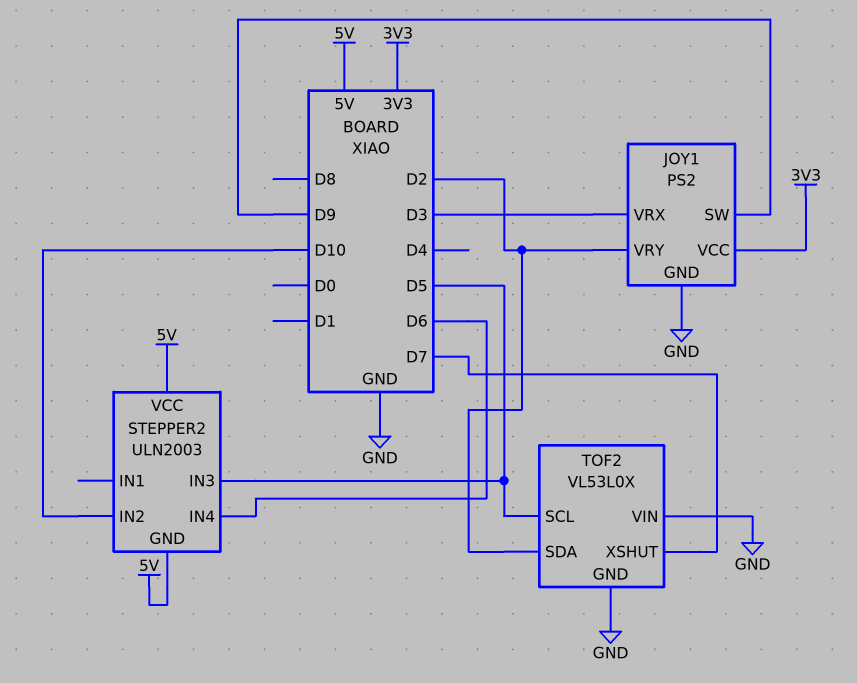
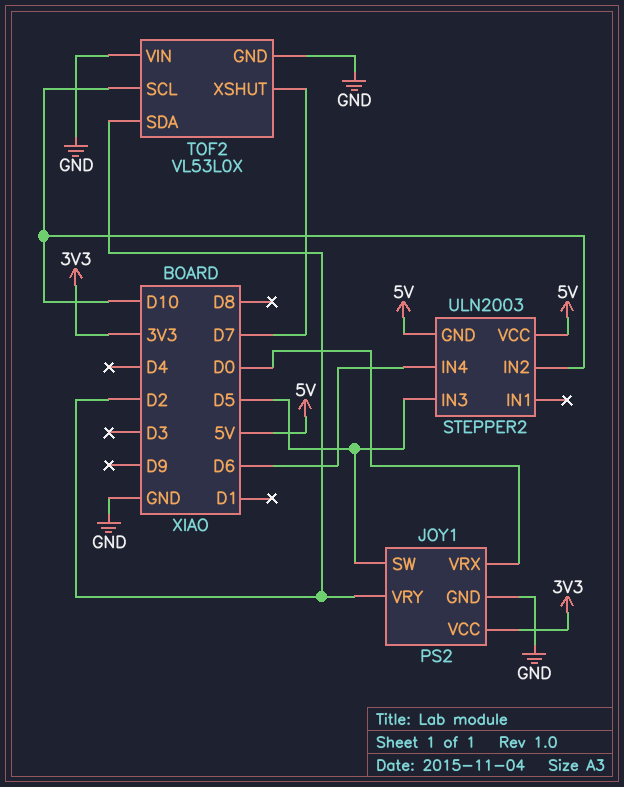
JOY1 pin SW: D9 -> D5
JOY1 pin VRX: D3 -> D0
TOF2 pin SCL: D5 -> D10

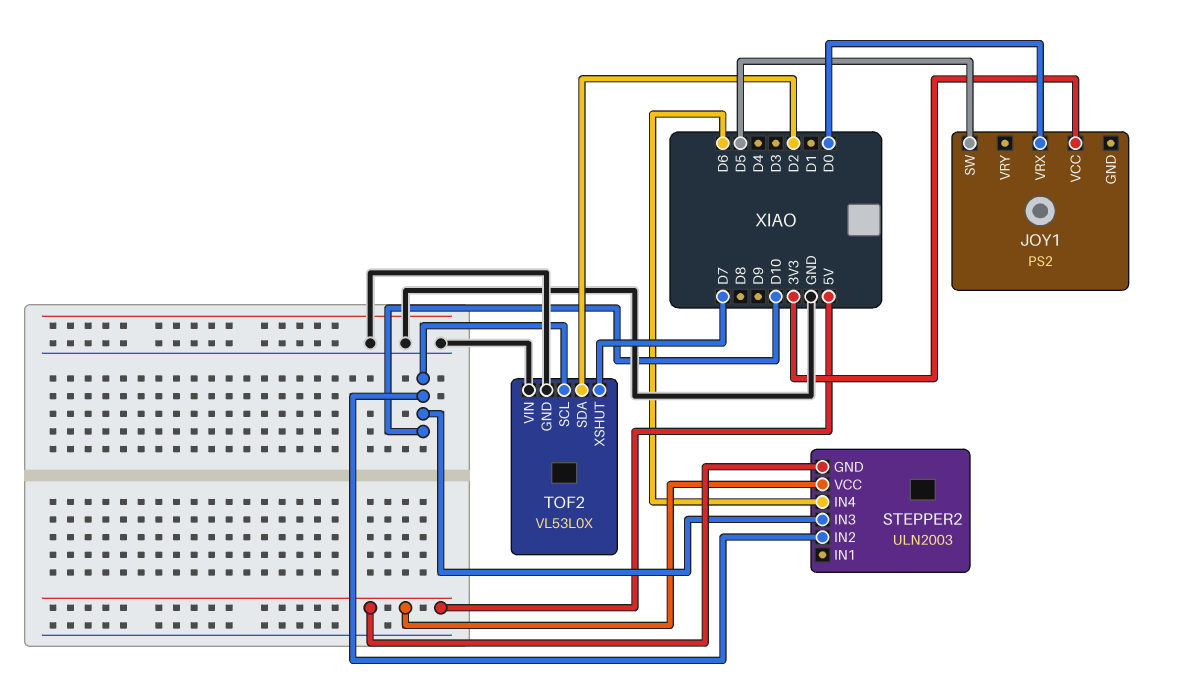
JOY1 pin GND: GND -> none
JOY1 pin VRY: D2 -> none
STEPPER2 pin IN3: D5 -> D10

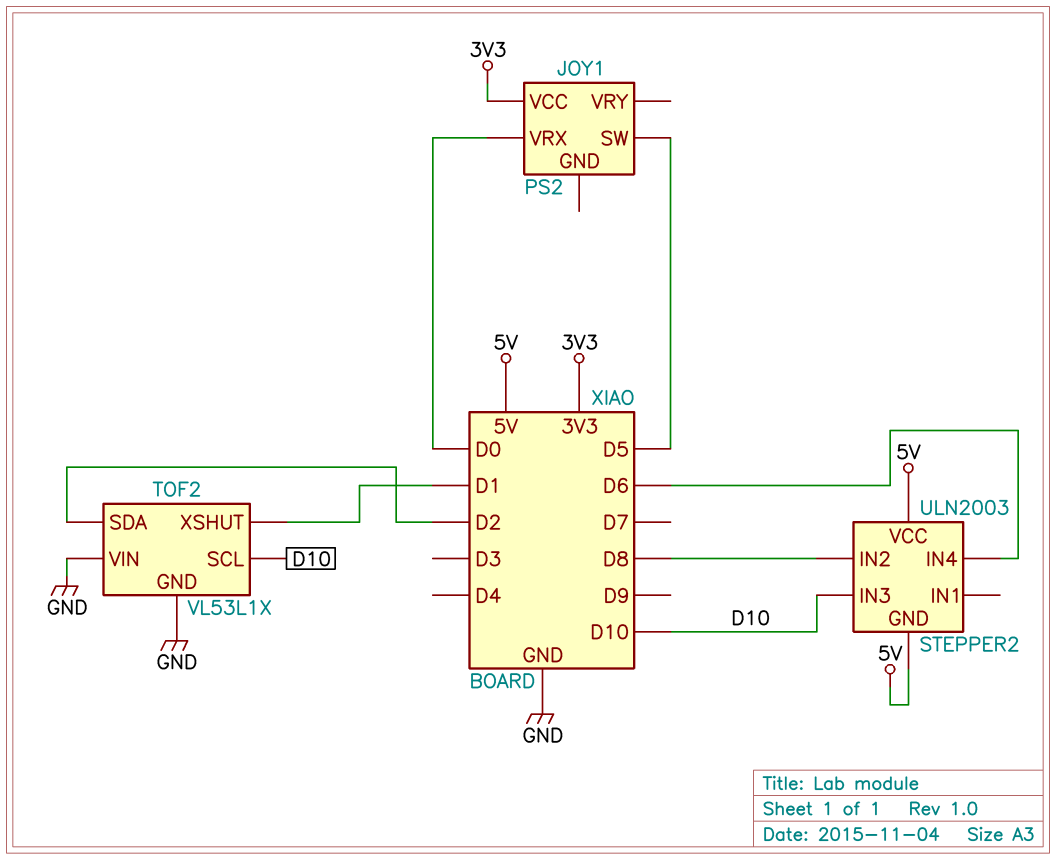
STEPPER2 pin IN2: D10 -> D8
TOF2: VL53L0X -> VL53L1X
TOF2 pin XSHUT: D7 -> D1

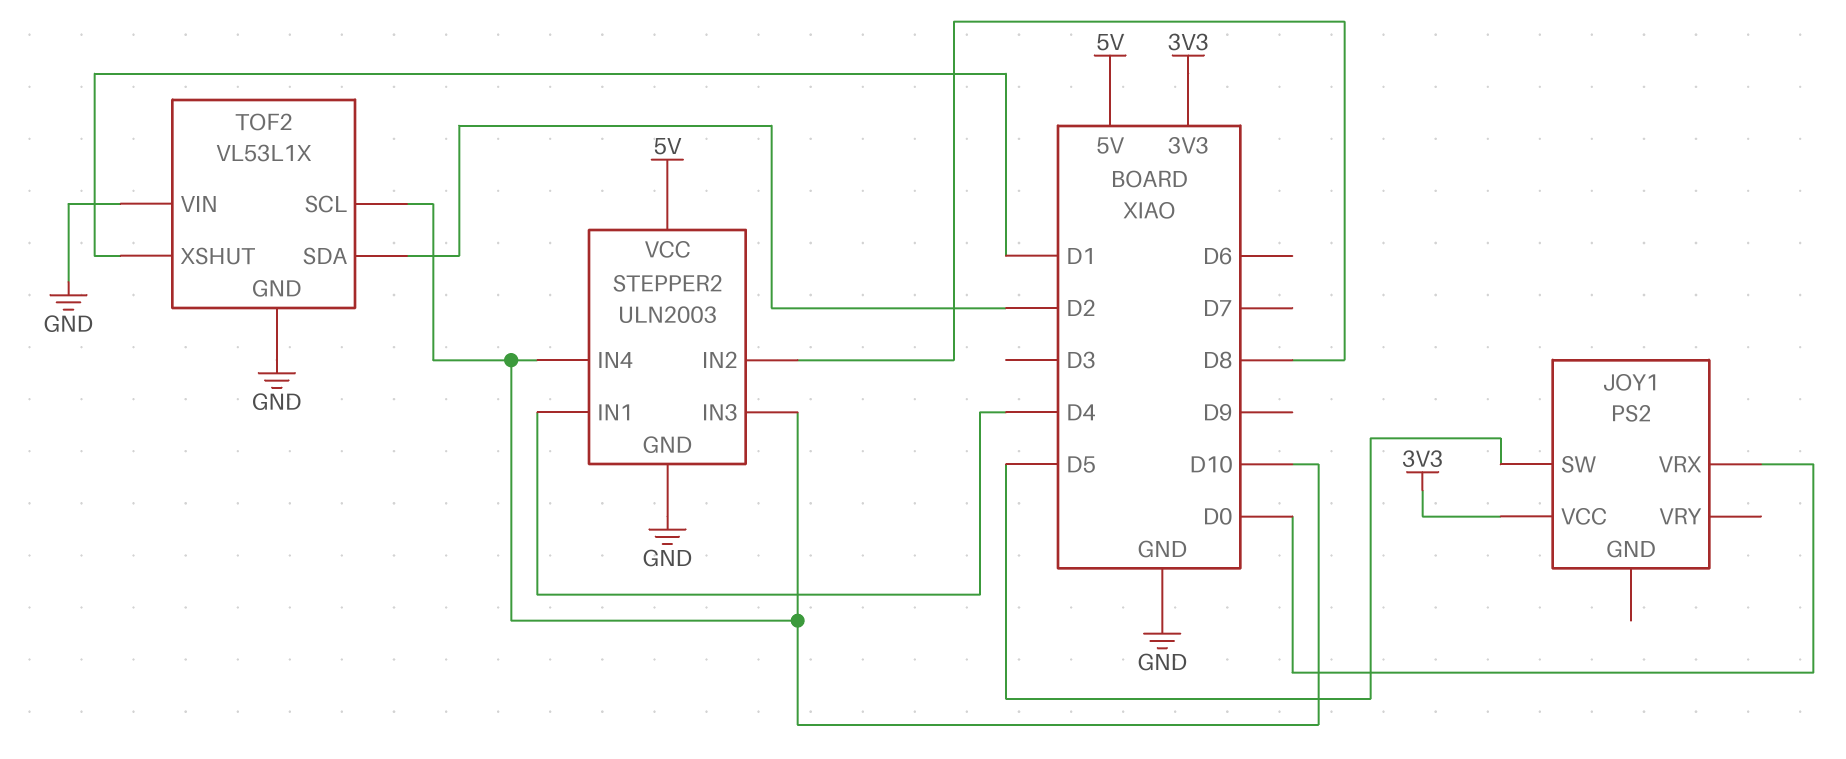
STEPPER2 pin GND: 5V -> GND
STEPPER2 pin IN1: none -> D4
STEPPER2 pin IN4: D6 -> D10

